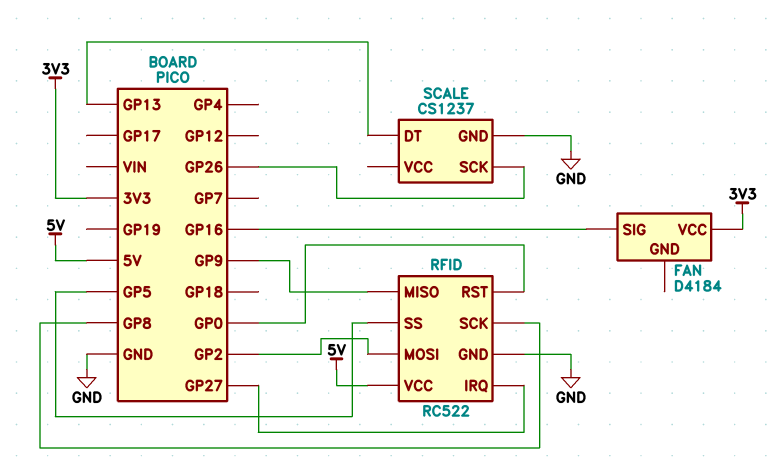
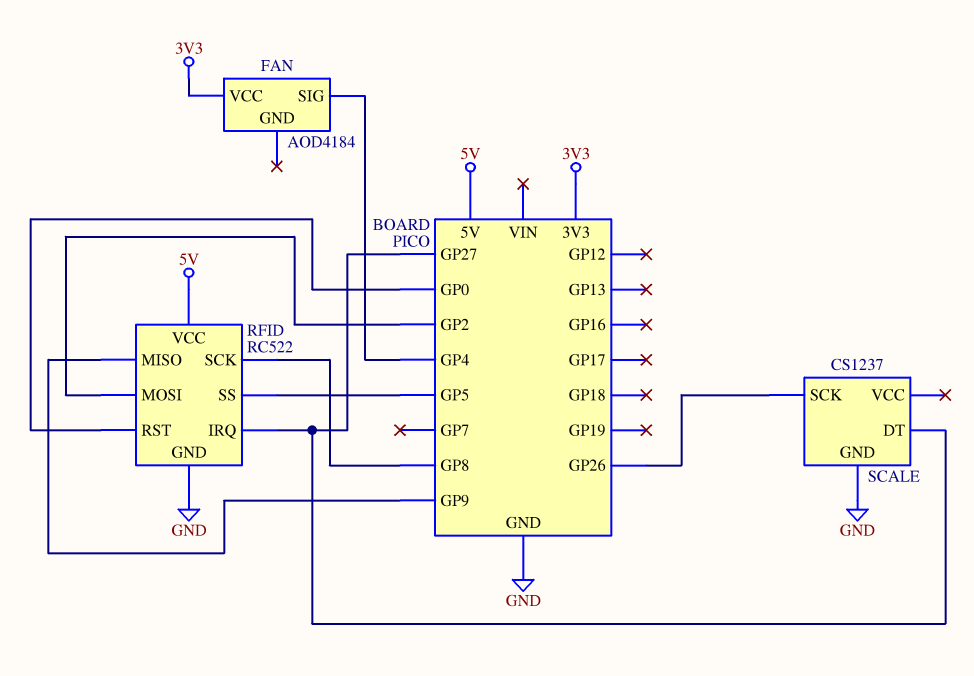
FAN: D4184 -> AOD4184
FAN pin SIG: GP16 -> GP4
SCALE pin DT: GP13 -> GP27

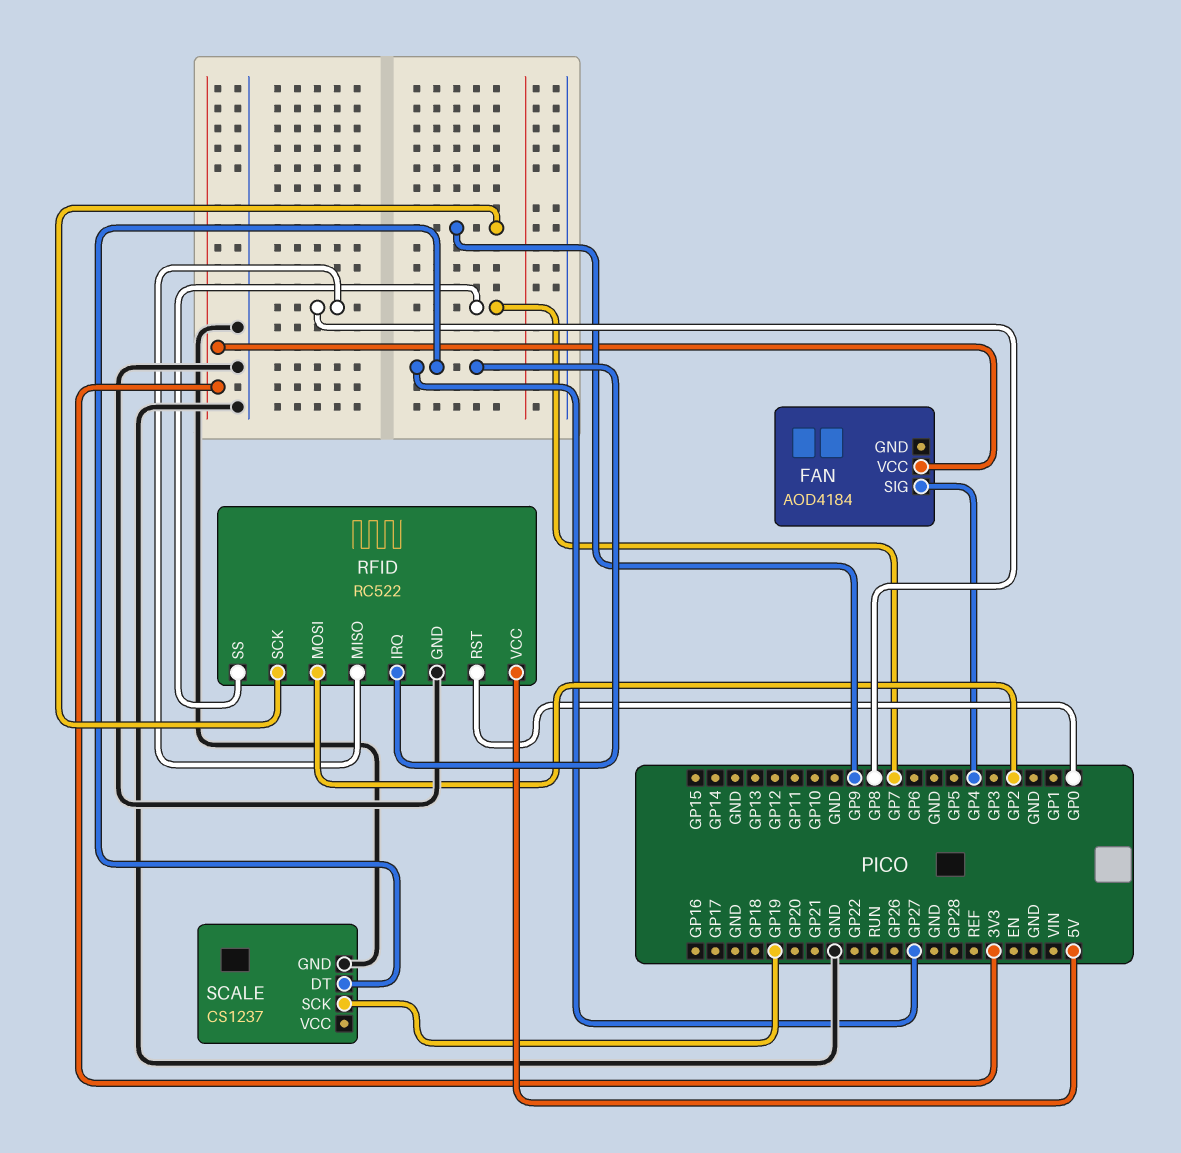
RFID pin MISO: GP9 -> GP8
RFID pin SCK: GP8 -> GP9
RFID pin SS: GP5 -> GP7
SCALE pin SCK: GP26 -> GP19

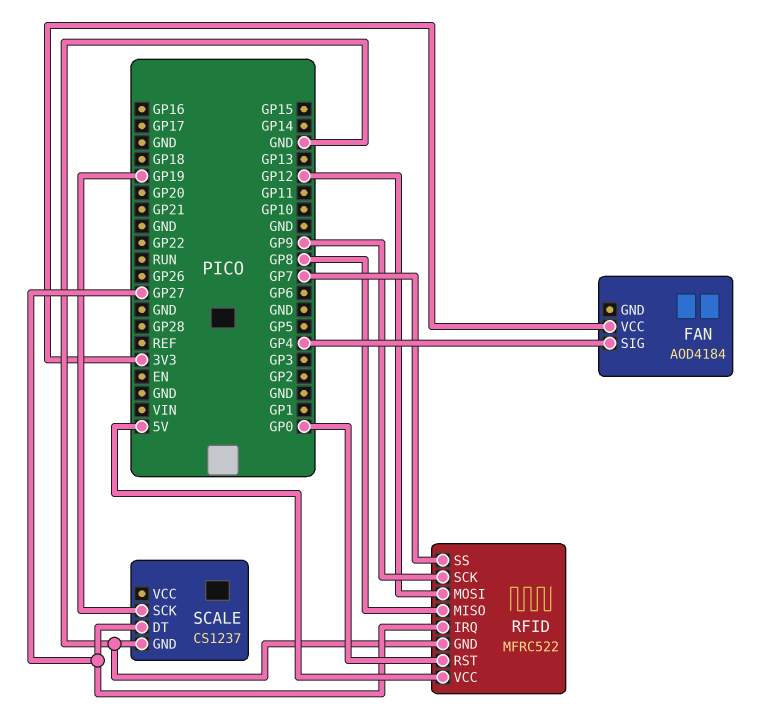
RFID: RC522 -> MFRC522
RFID pin MOSI: GP2 -> GP12

